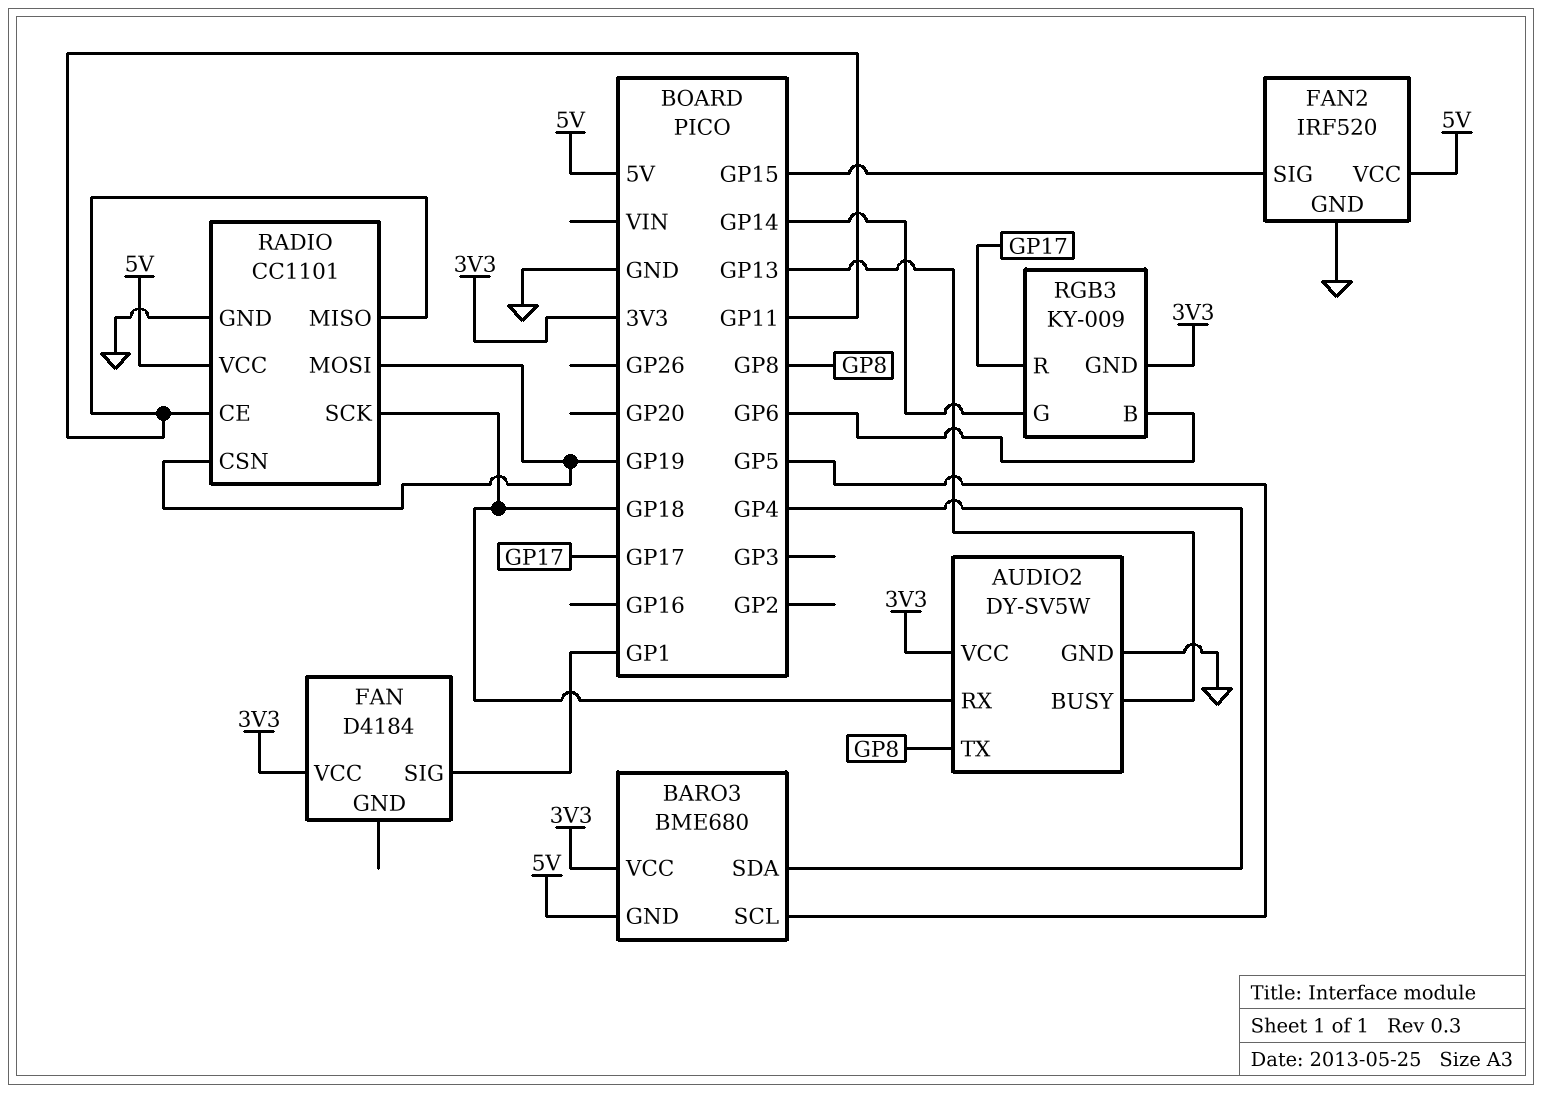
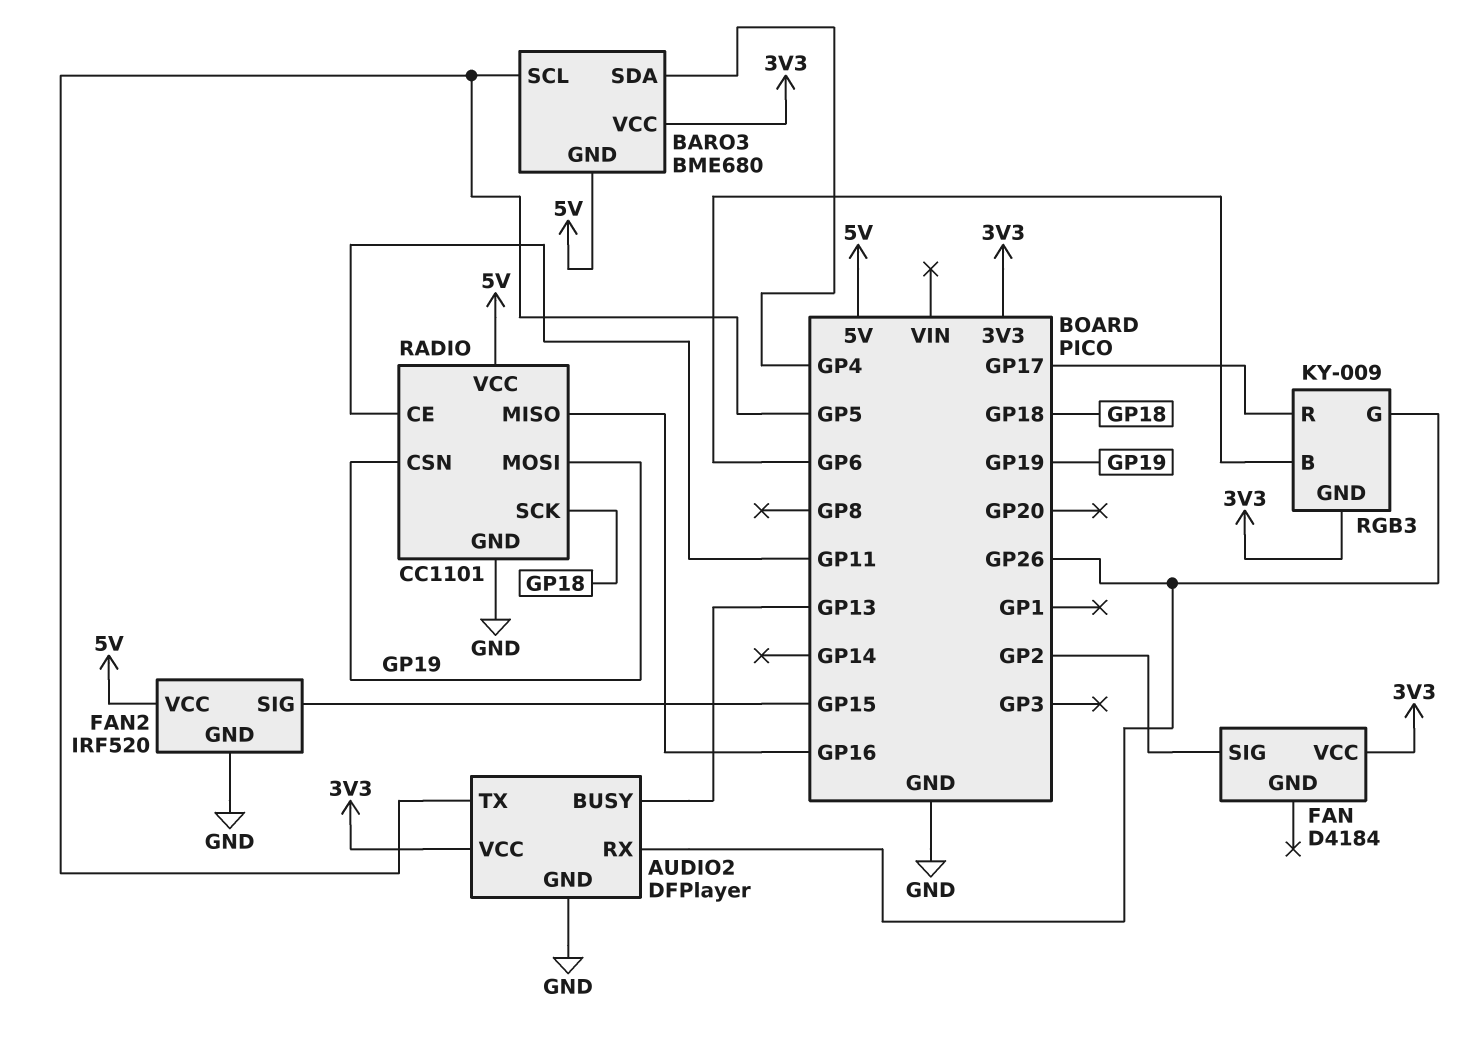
AUDIO2: DY-SV5W -> DFPlayer
AUDIO2 pin RX: GP18 -> GP26
AUDIO2 pin TX: GP8 -> GP5
FAN pin SIG: GP1 -> GP2
RADIO pin MISO: GP11 -> GP16
RGB3 pin G: GP14 -> GP26

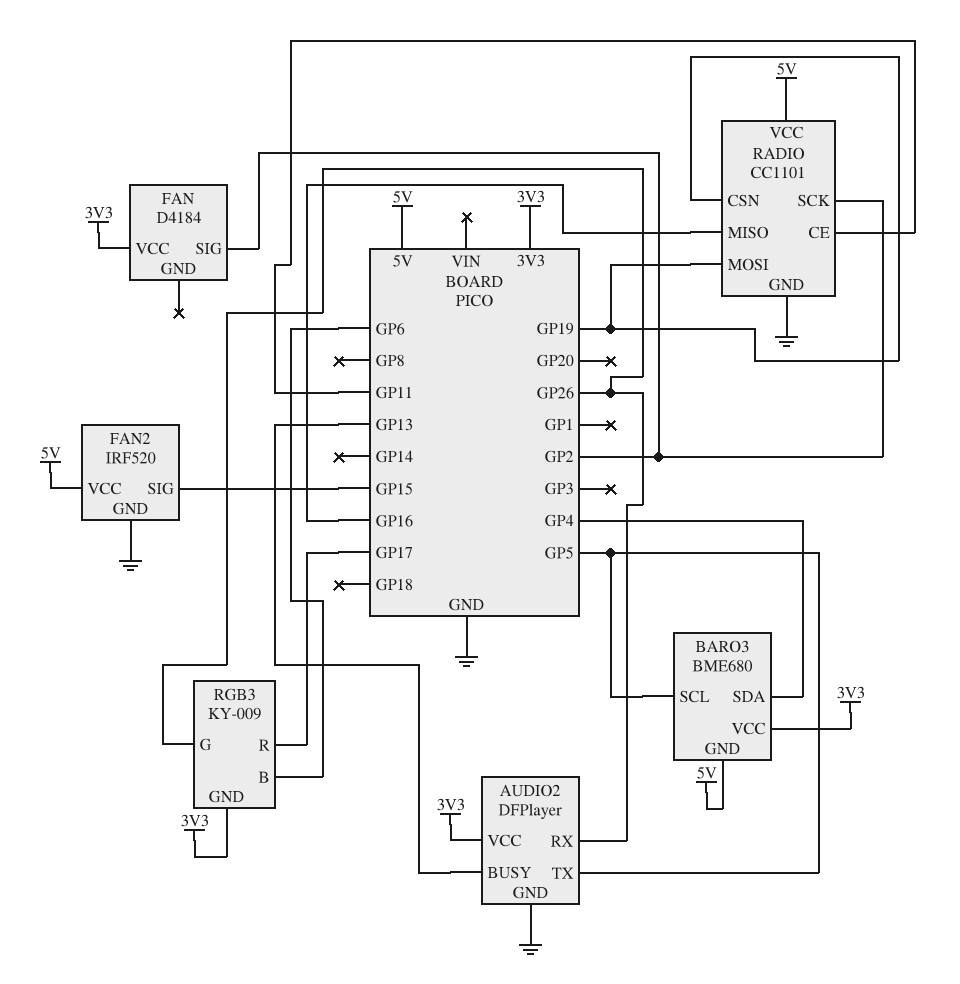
RADIO pin SCK: GP18 -> GP2

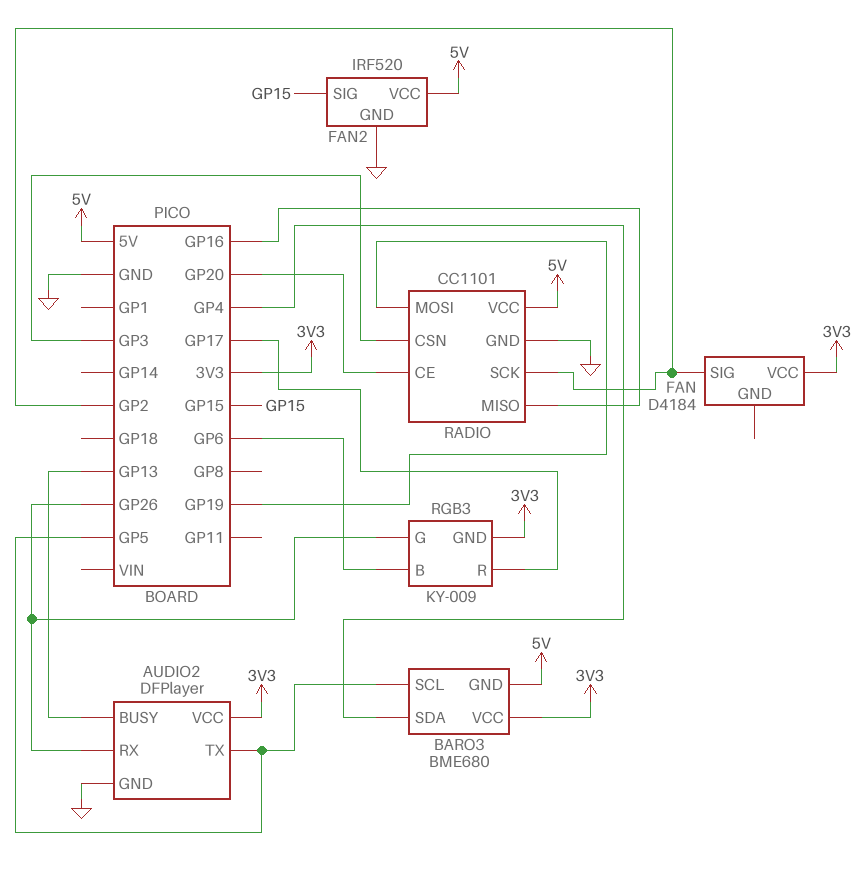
RADIO pin CE: GP11 -> GP20
RADIO pin CSN: GP19 -> GP3

